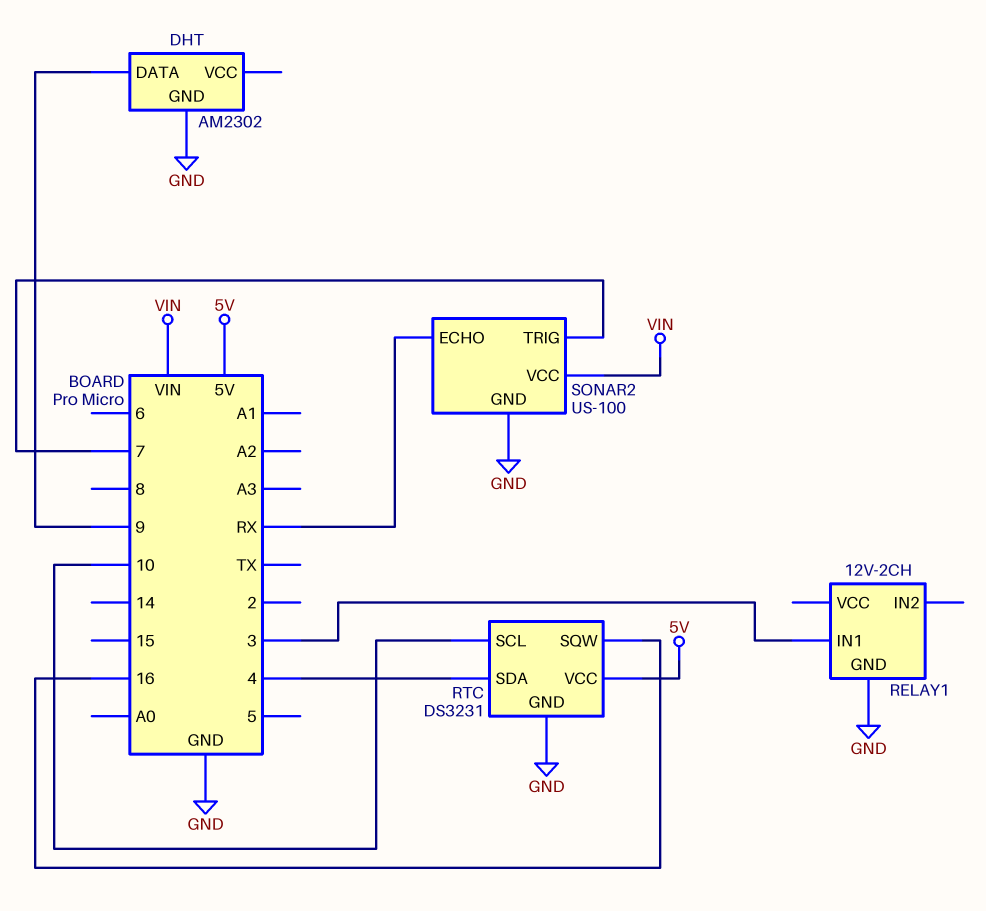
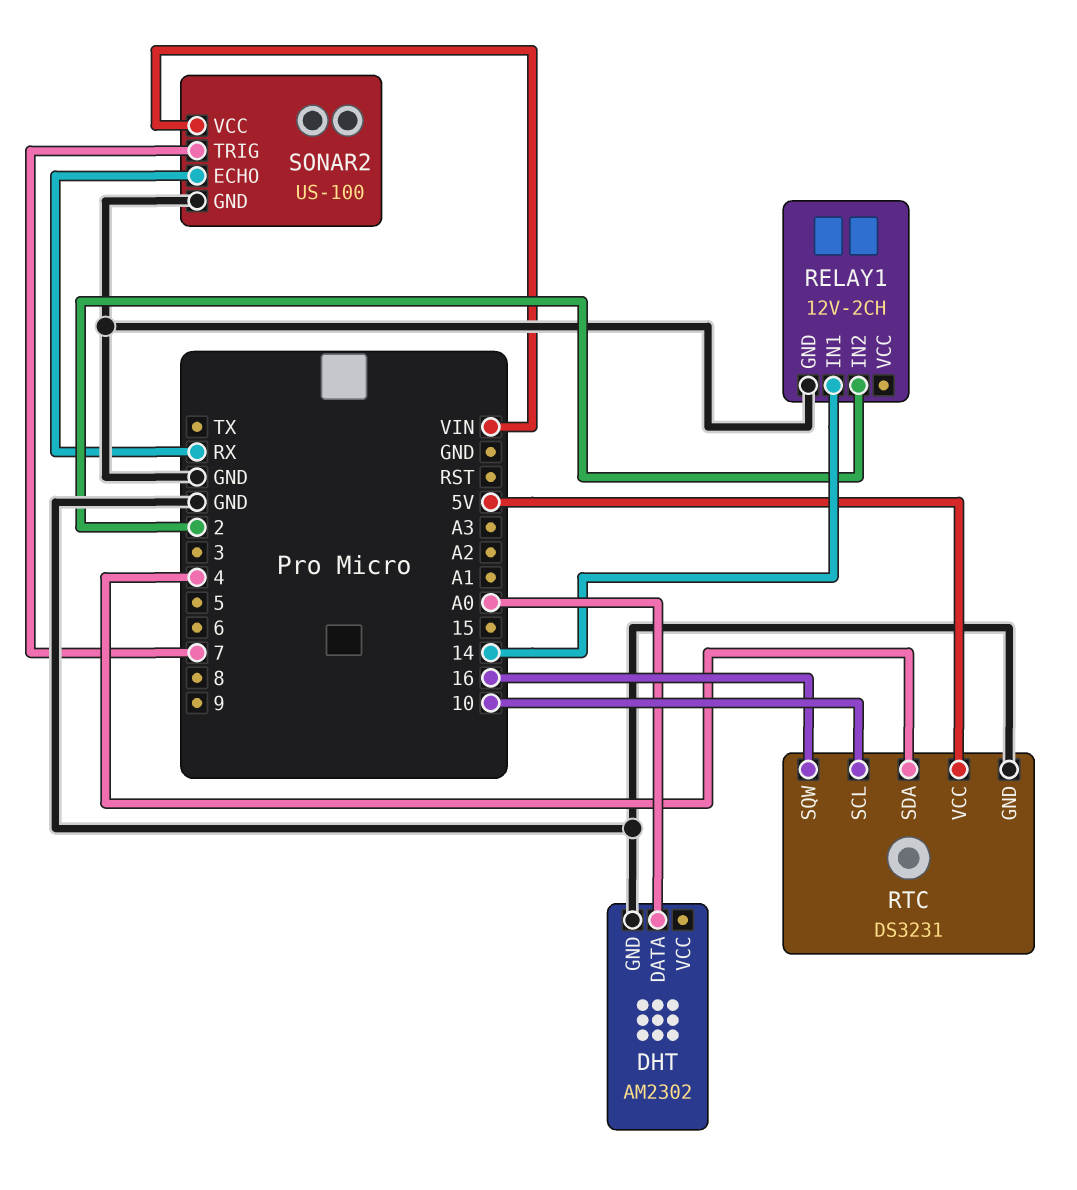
DHT pin DATA: 9 -> A0
RELAY1 pin IN1: 3 -> 14
RELAY1 pin IN2: none -> 2

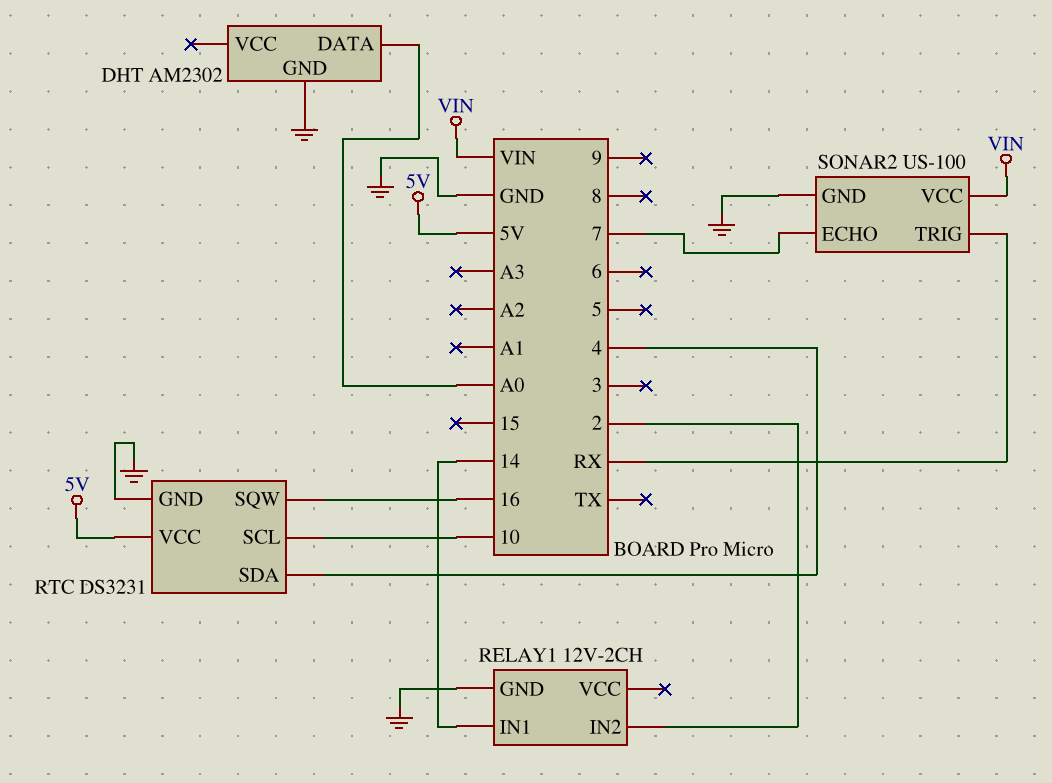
SONAR2 pin ECHO: RX -> 7
SONAR2 pin TRIG: 7 -> RX

